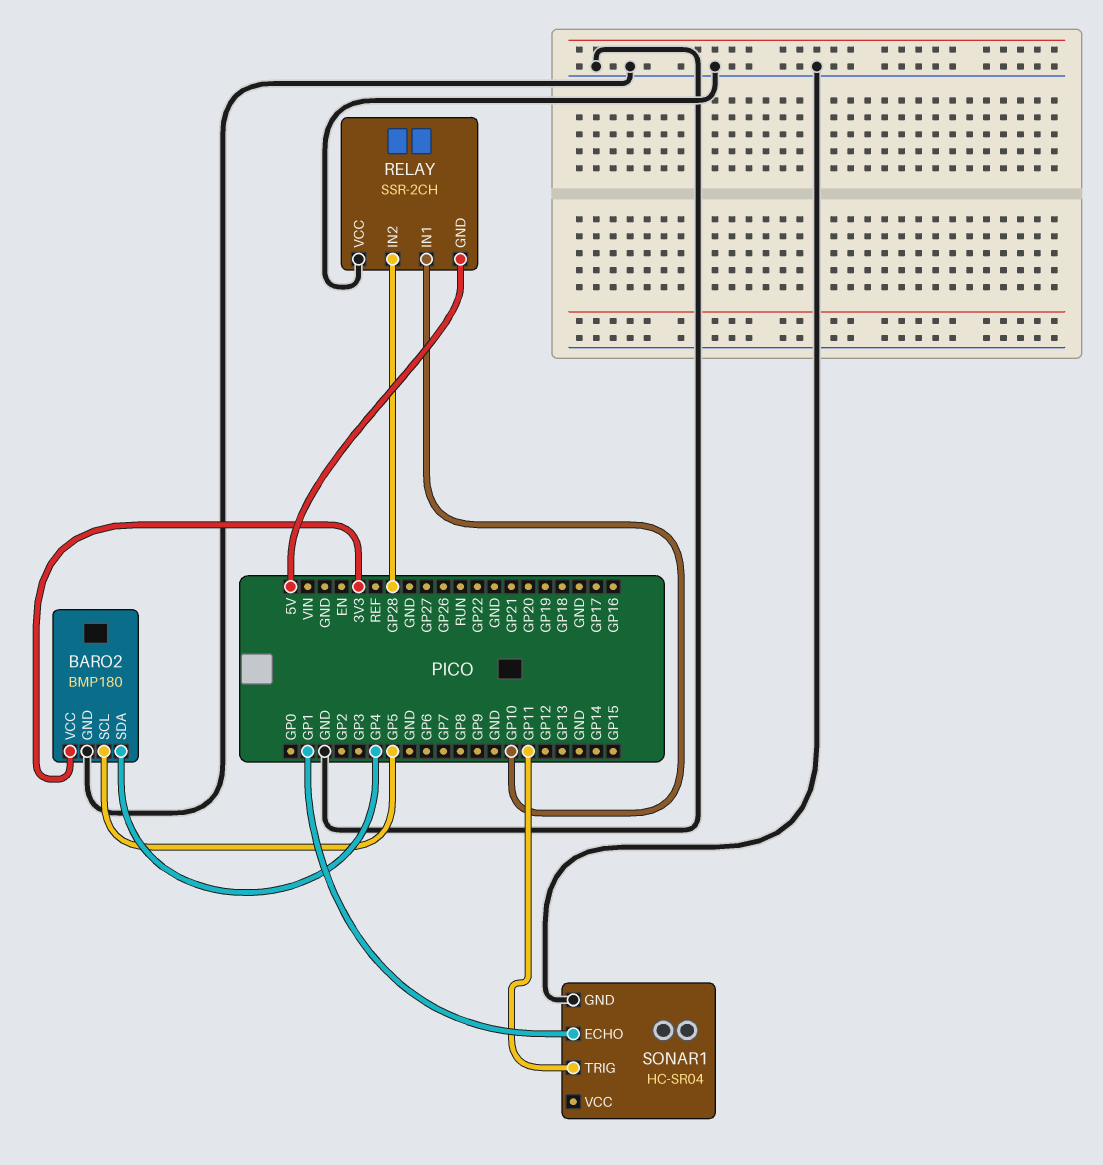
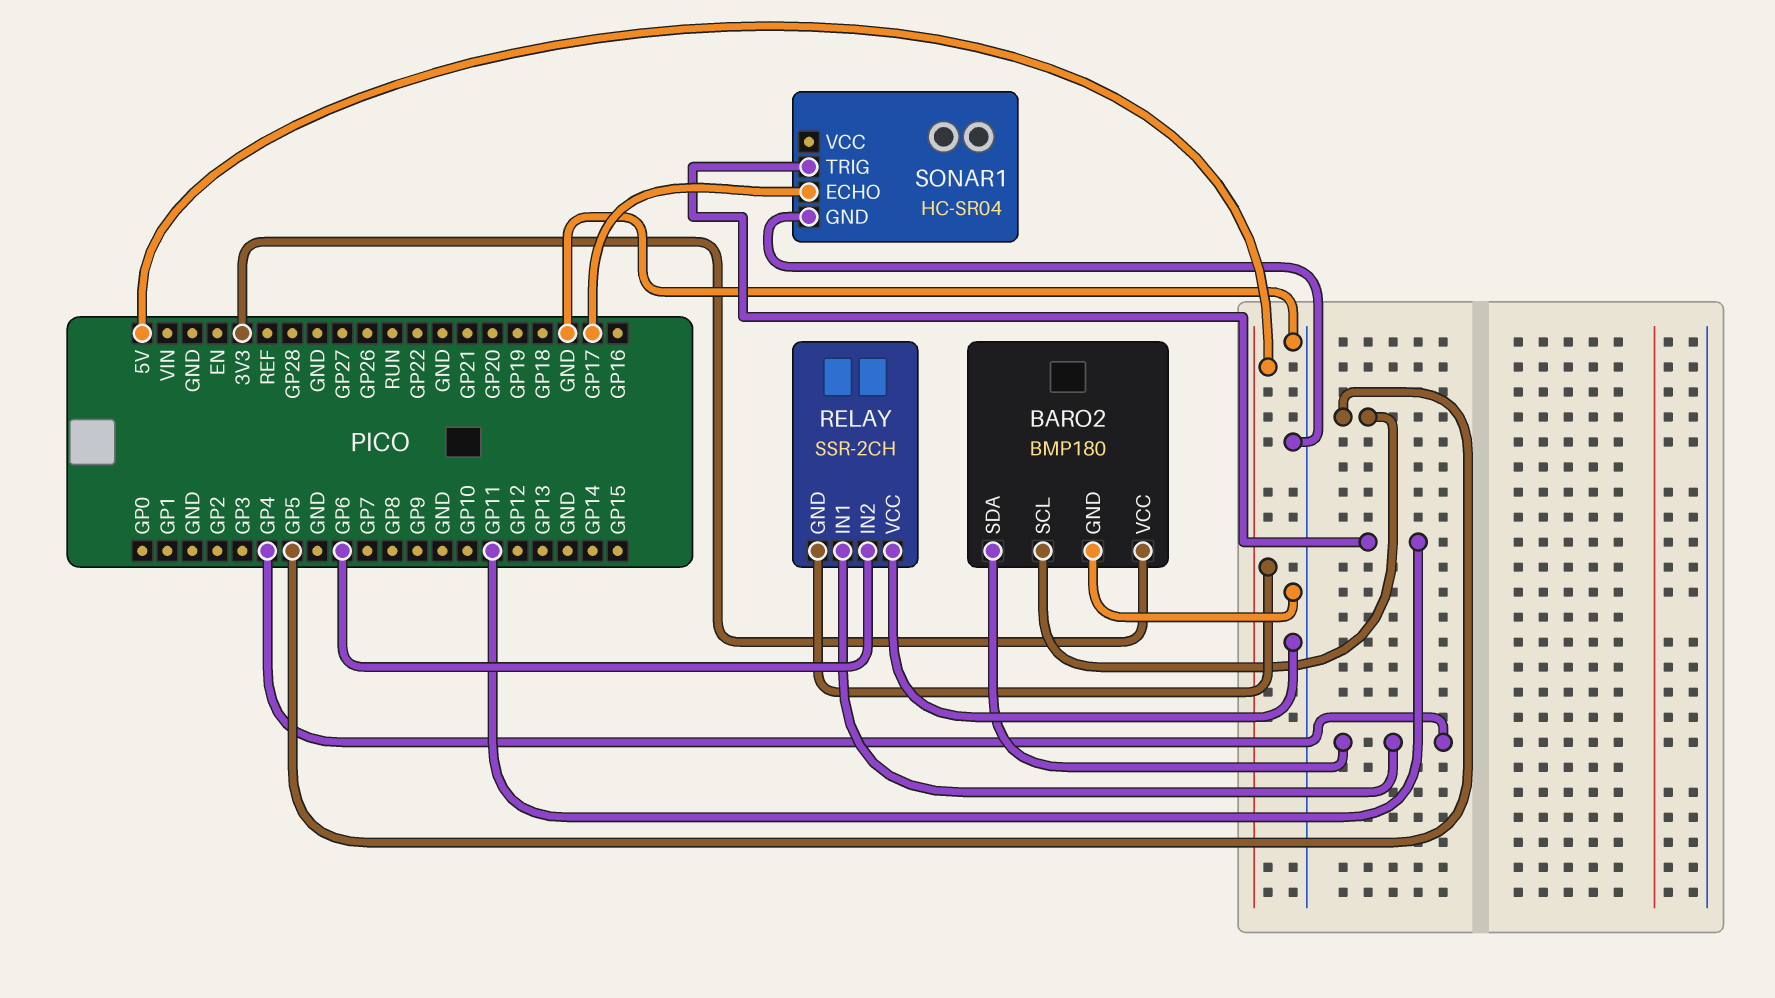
RELAY pin IN1: GP10 -> GP4
RELAY pin IN2: GP28 -> GP6
SONAR1 pin ECHO: GP1 -> GP17

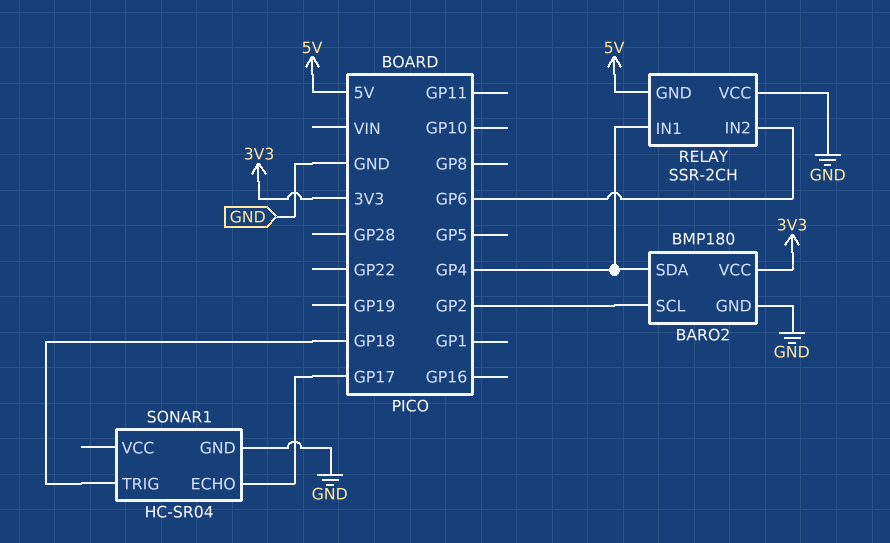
BARO2 pin SCL: GP5 -> GP2
SONAR1 pin TRIG: GP11 -> GP18

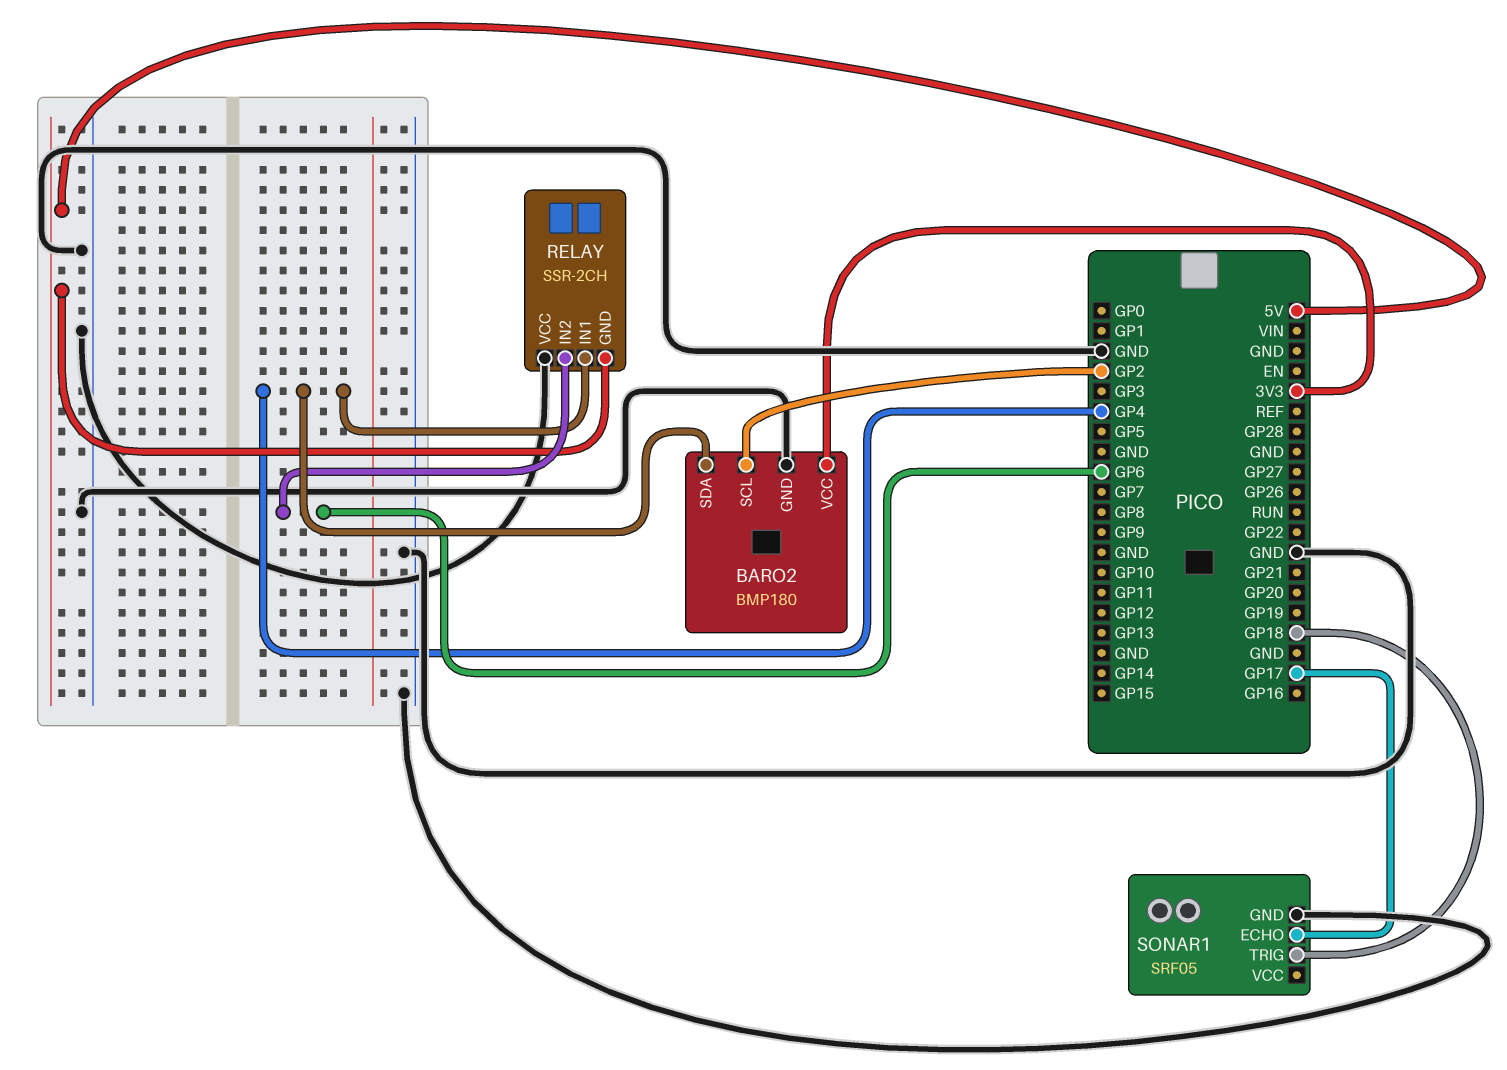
SONAR1: HC-SR04 -> SRF05

